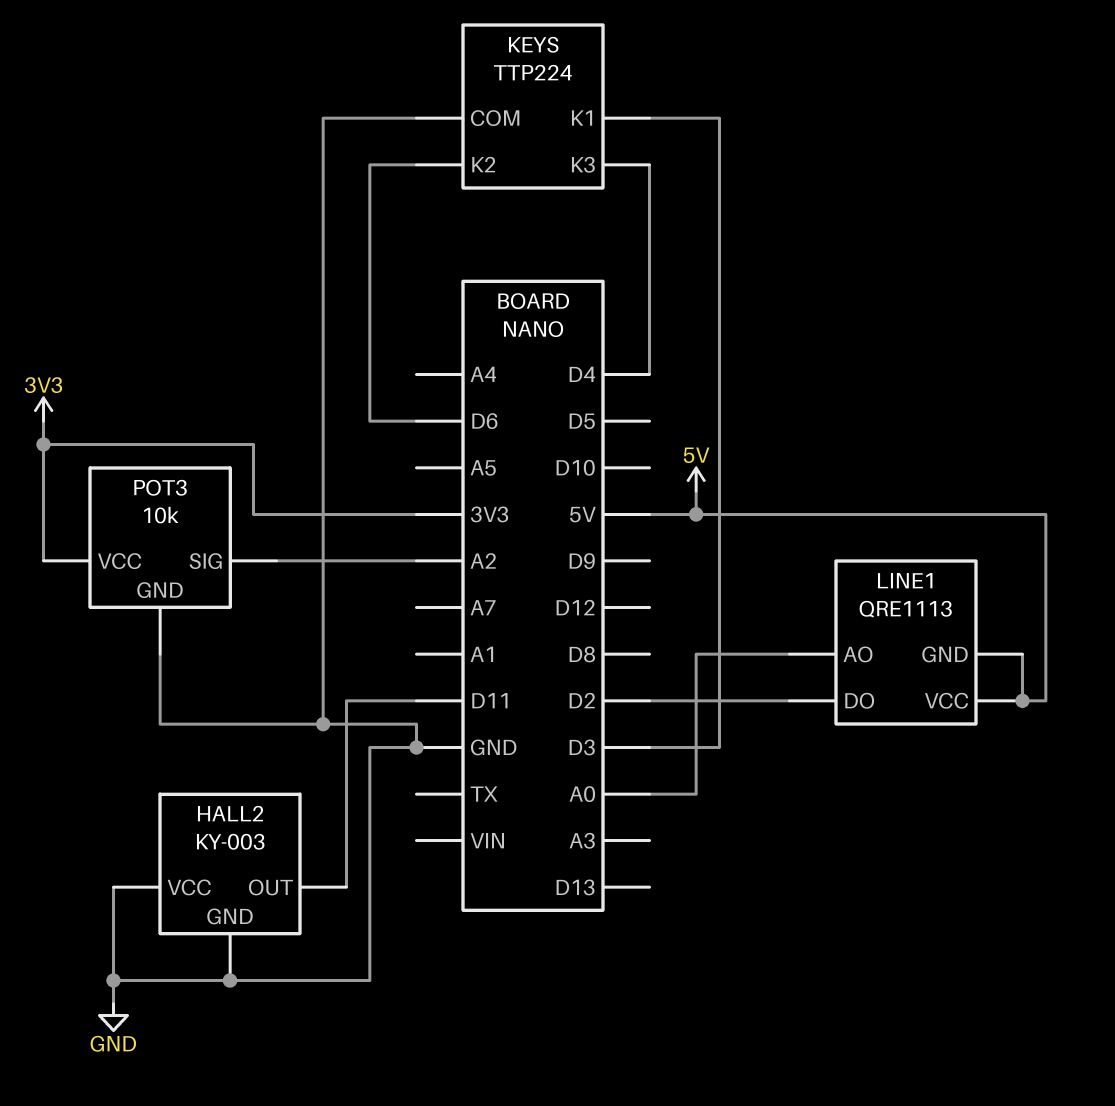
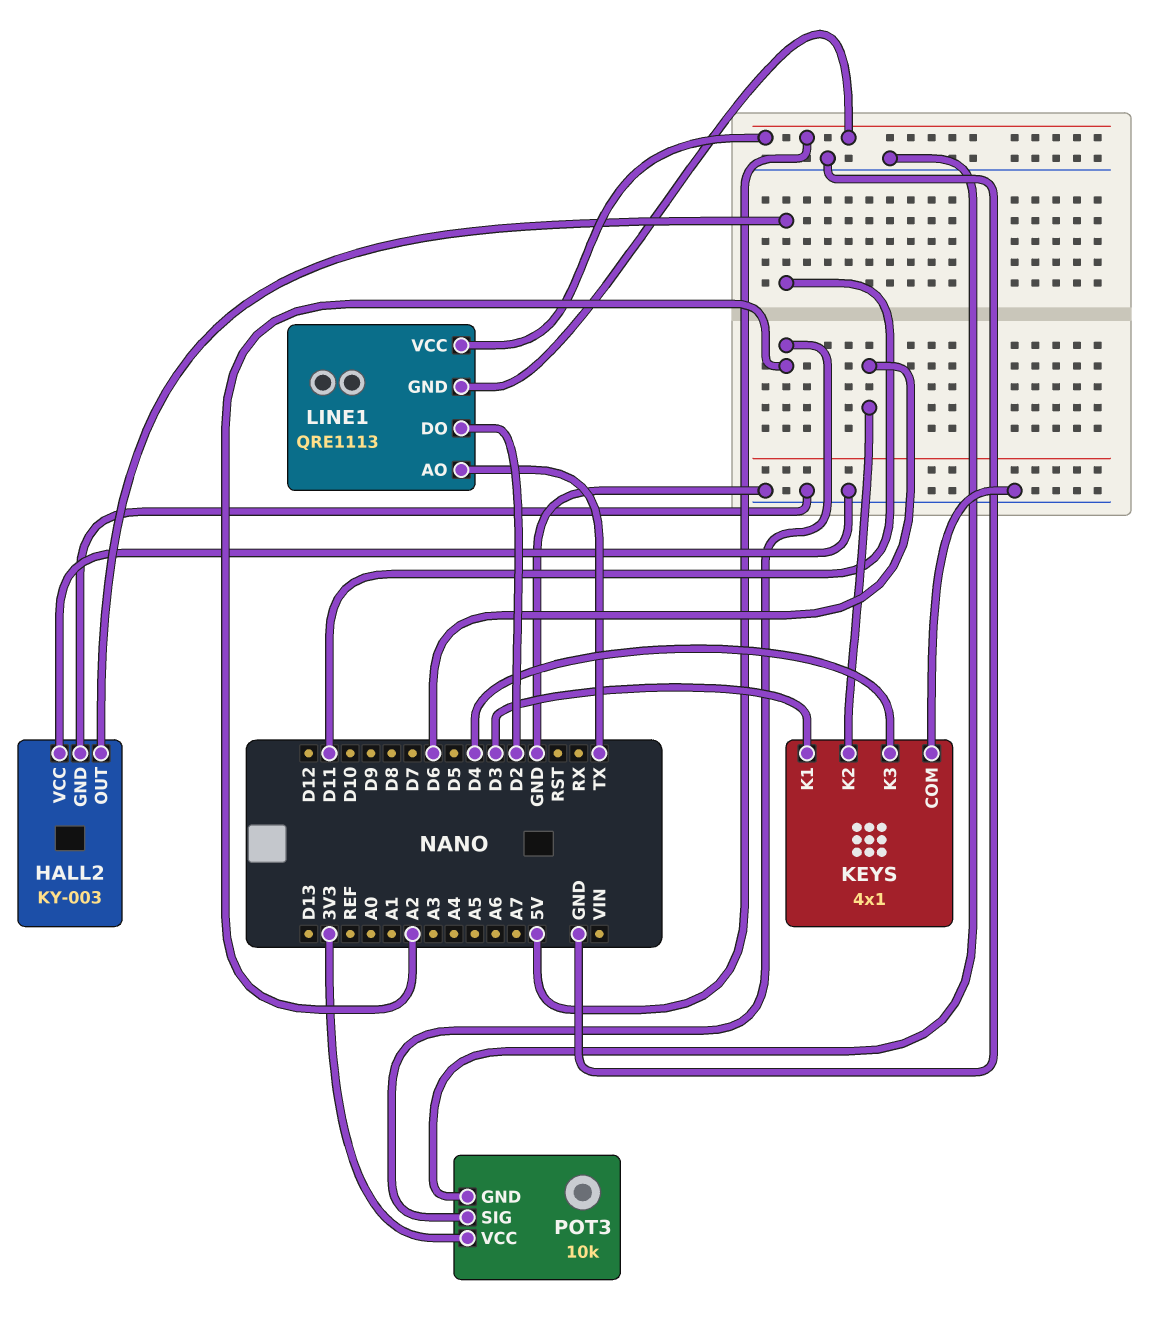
KEYS: TTP224 -> 4x1
LINE1 pin AO: A0 -> TX

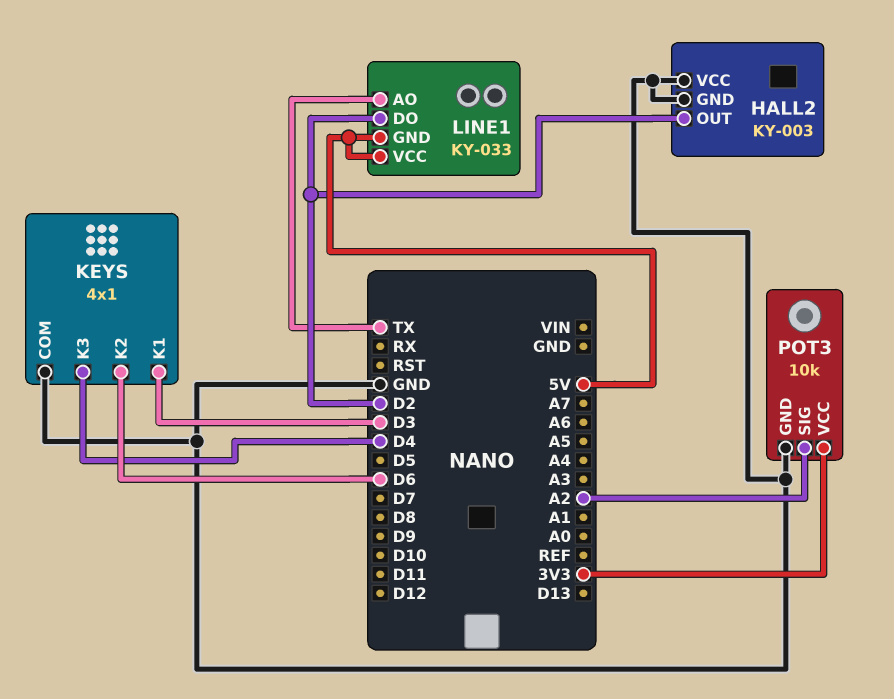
HALL2 pin OUT: D11 -> D2
LINE1: QRE1113 -> KY-033

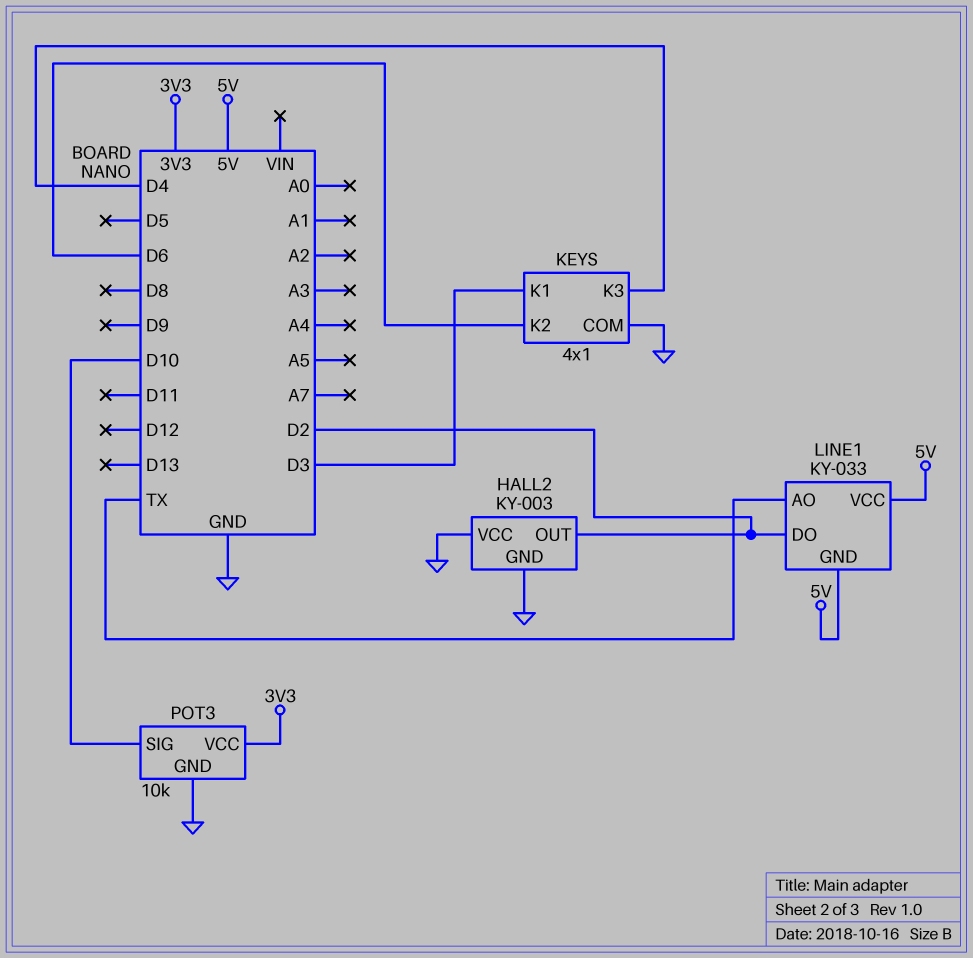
POT3 pin SIG: A2 -> D10

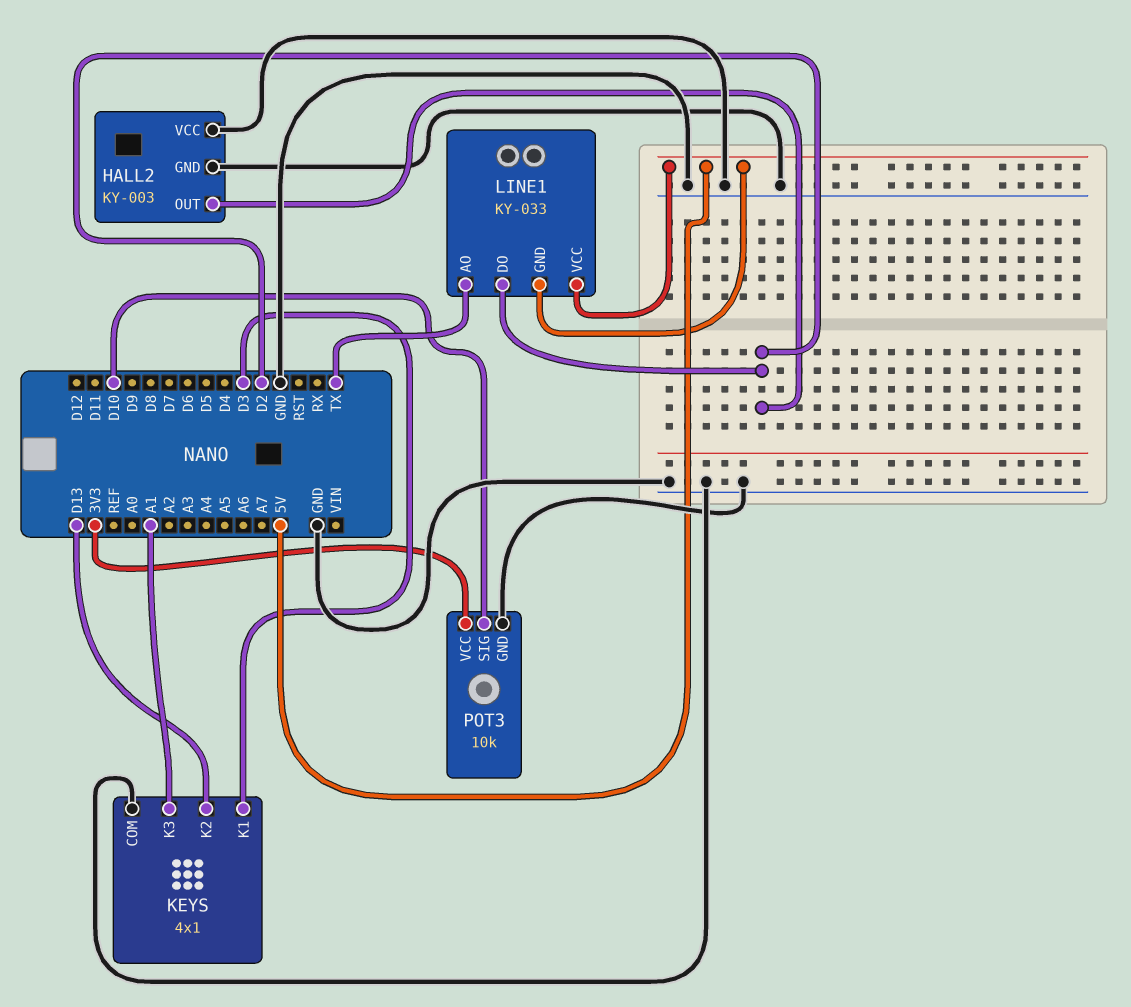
KEYS pin K2: D6 -> D13
KEYS pin K3: D4 -> A1

